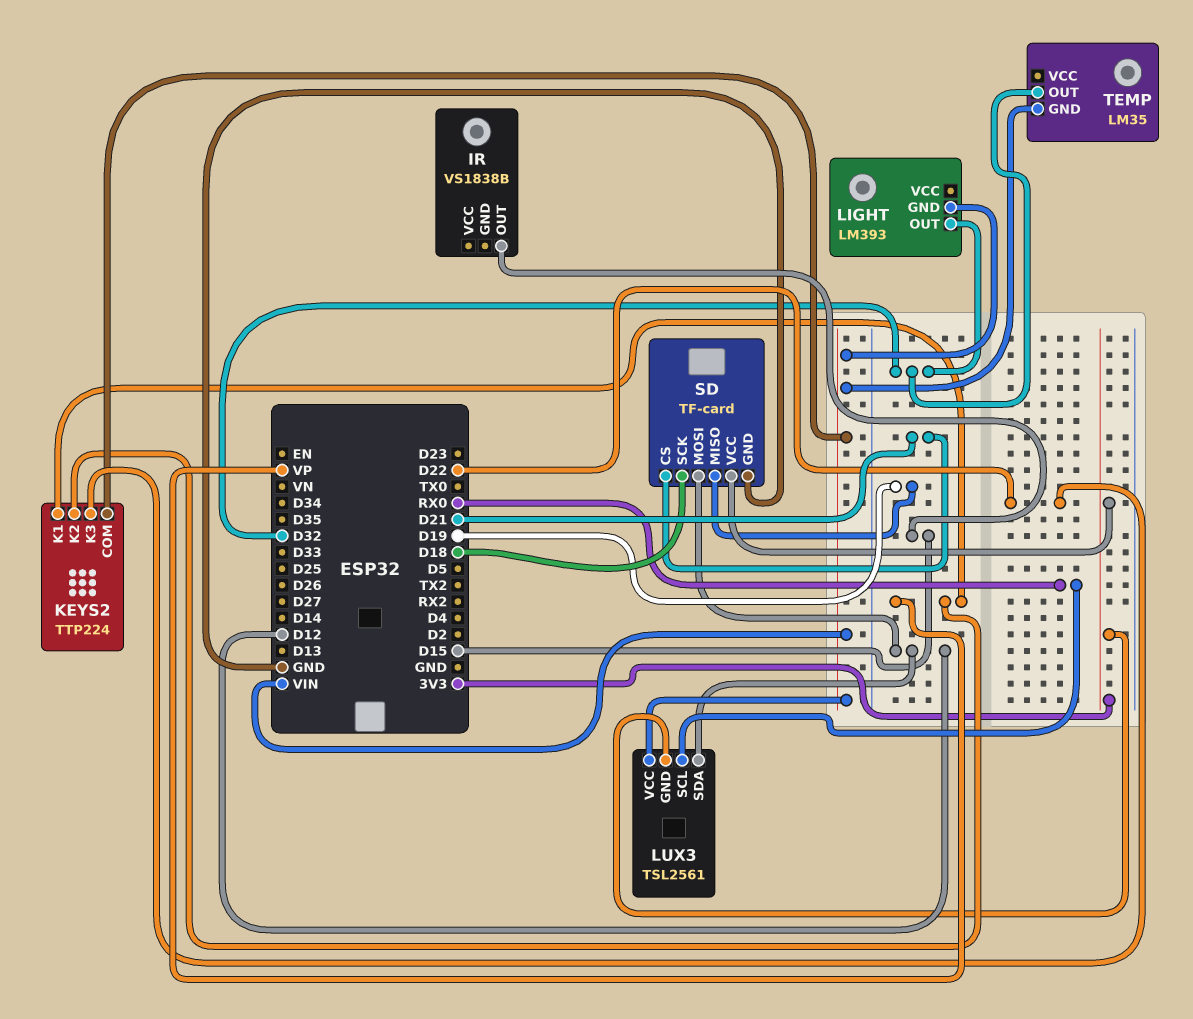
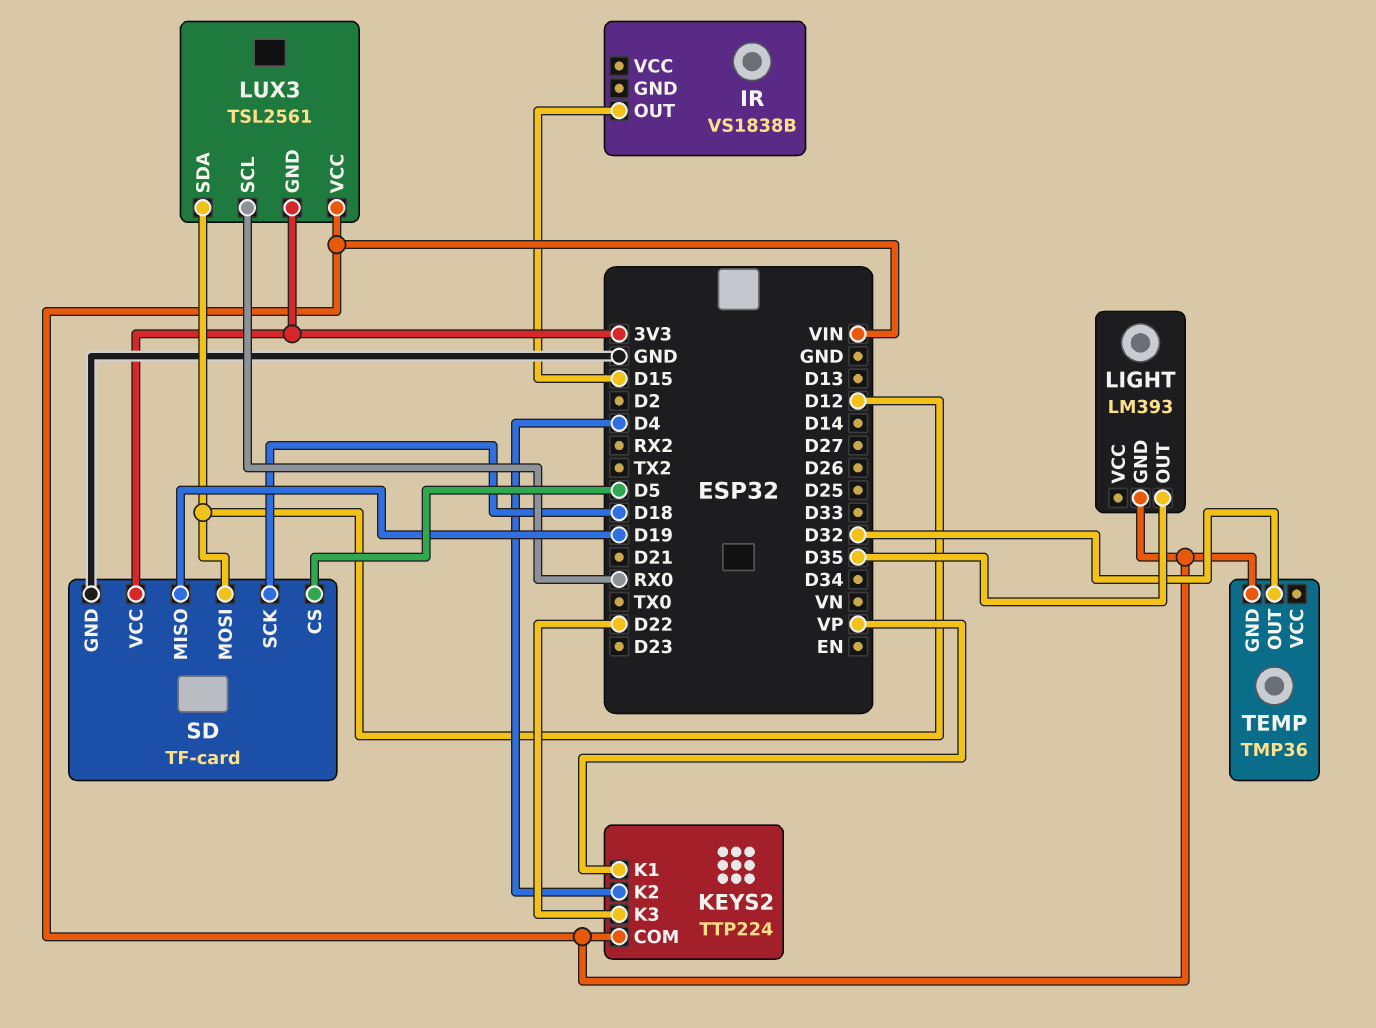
KEYS2 pin K2: VP -> D4
LIGHT pin OUT: D32 -> D35
SD pin CS: D21 -> D5
TEMP: LM35 -> TMP36

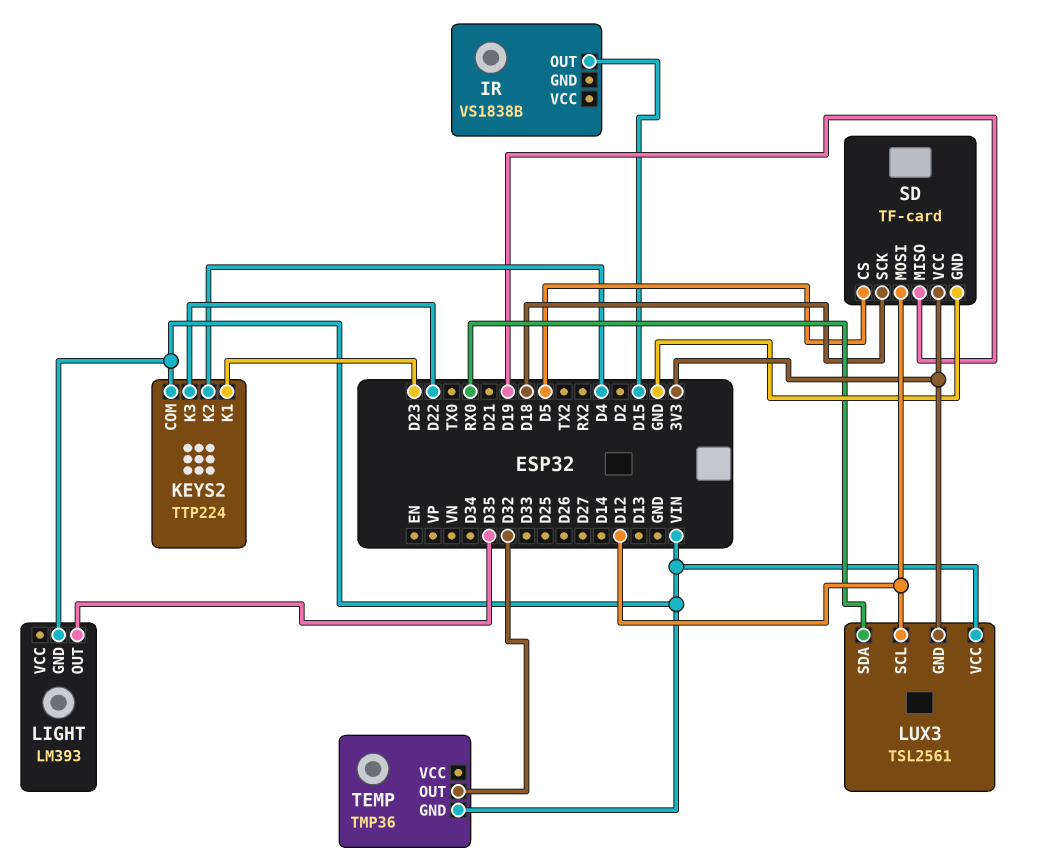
KEYS2 pin K1: VP -> D23
LUX3 pin SCL: RX0 -> D12
LUX3 pin SDA: D12 -> RX0

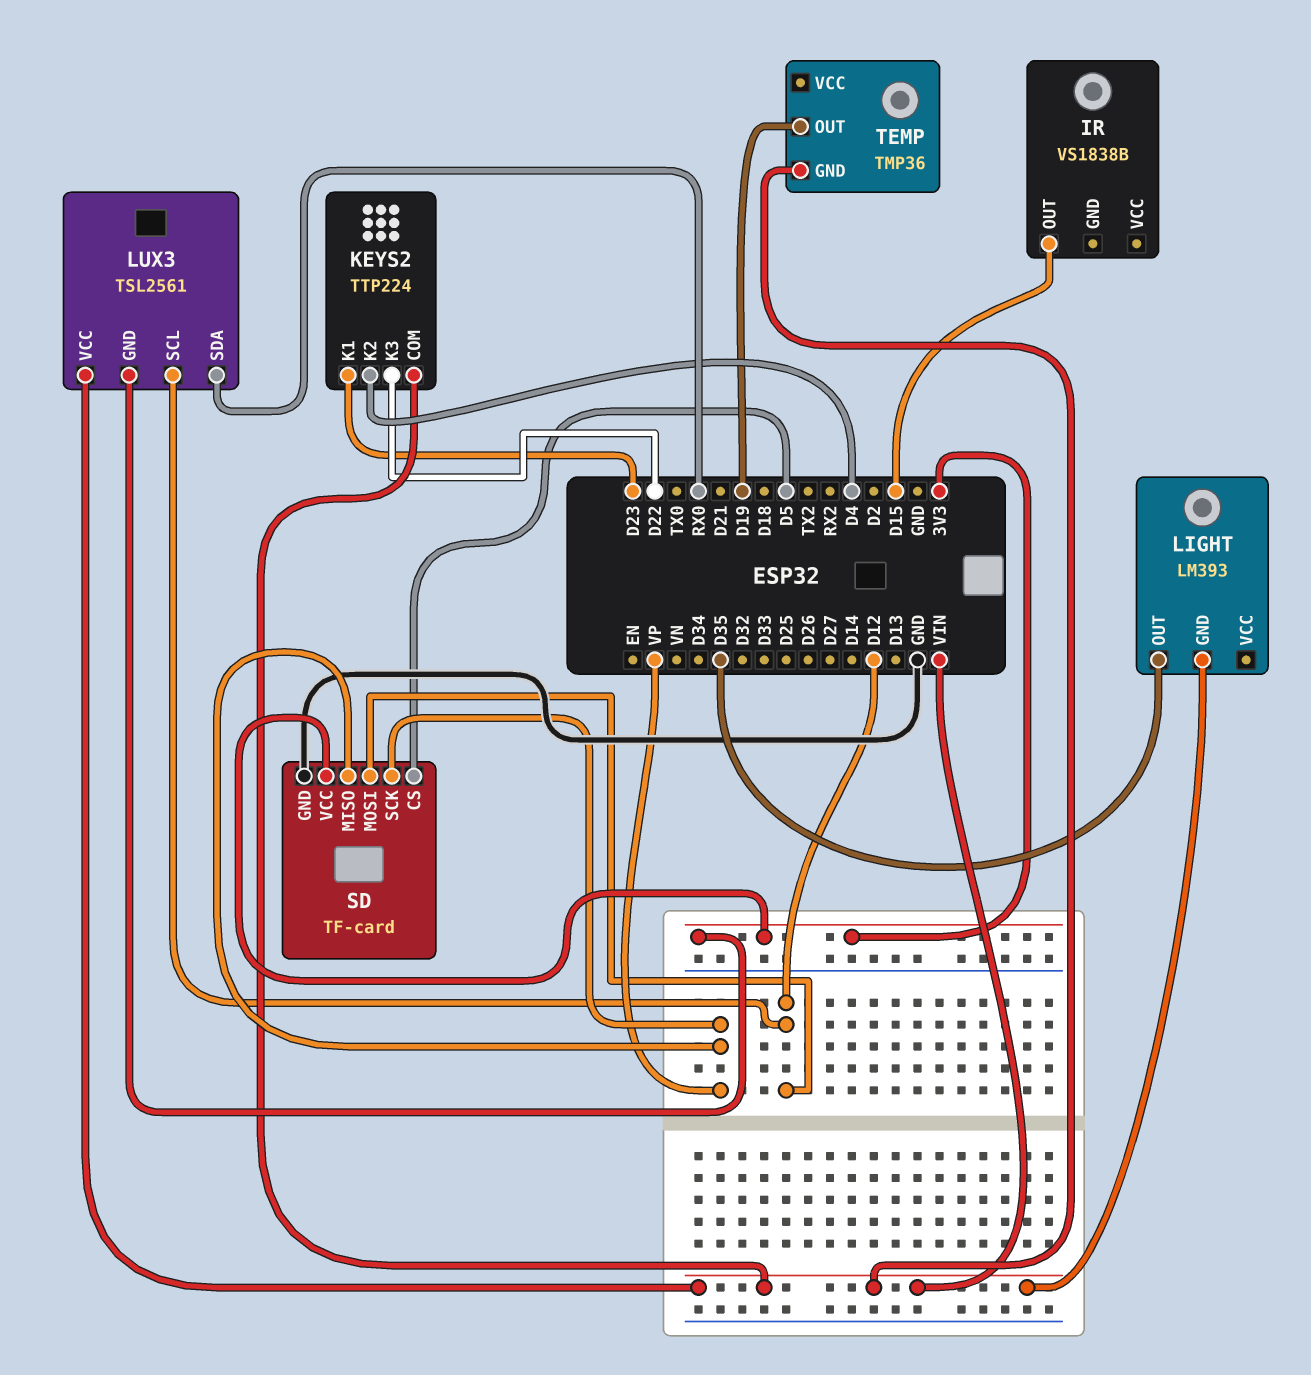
SD pin MISO: D19 -> VP
SD pin SCK: D18 -> VP
TEMP pin OUT: D32 -> D19

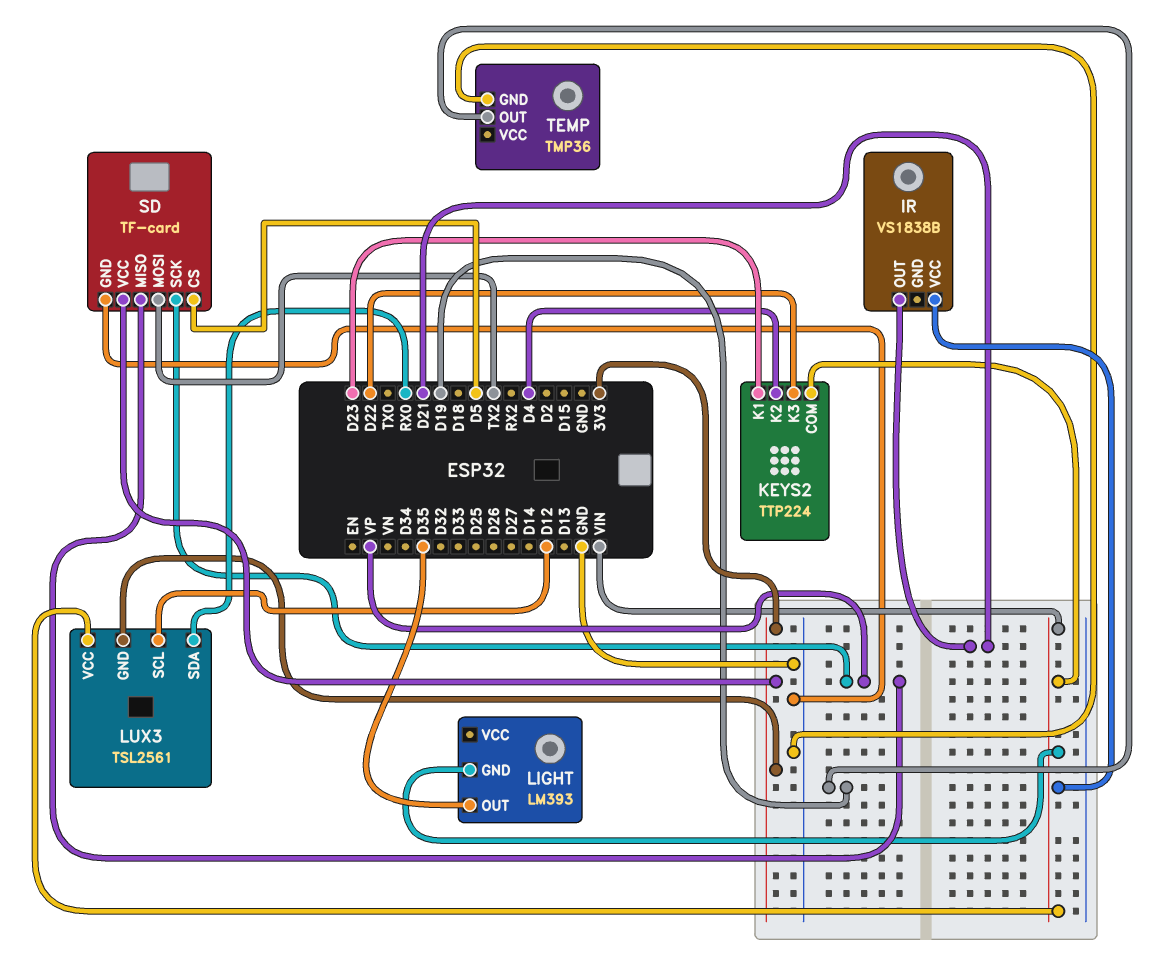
IR pin OUT: D15 -> D21
IR pin VCC: none -> VIN
SD pin MOSI: D12 -> TX2
TEMP pin GND: VIN -> GND

